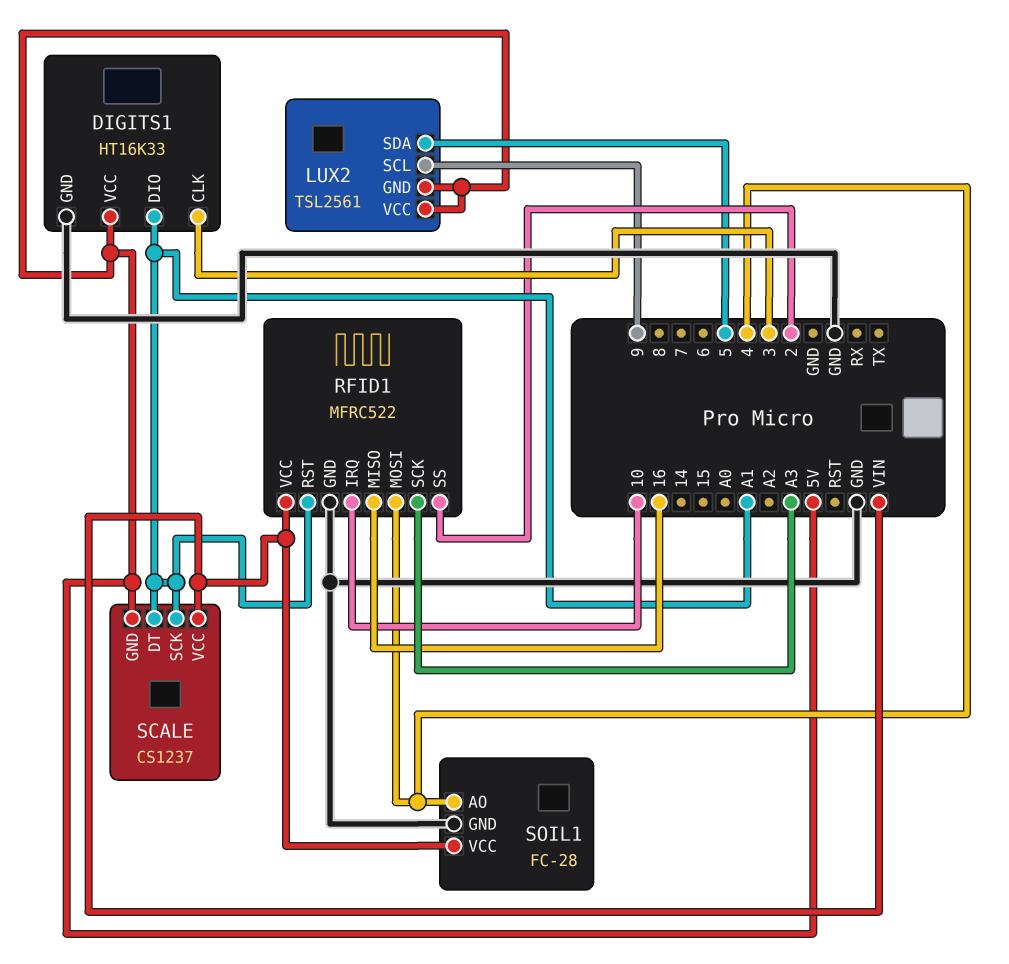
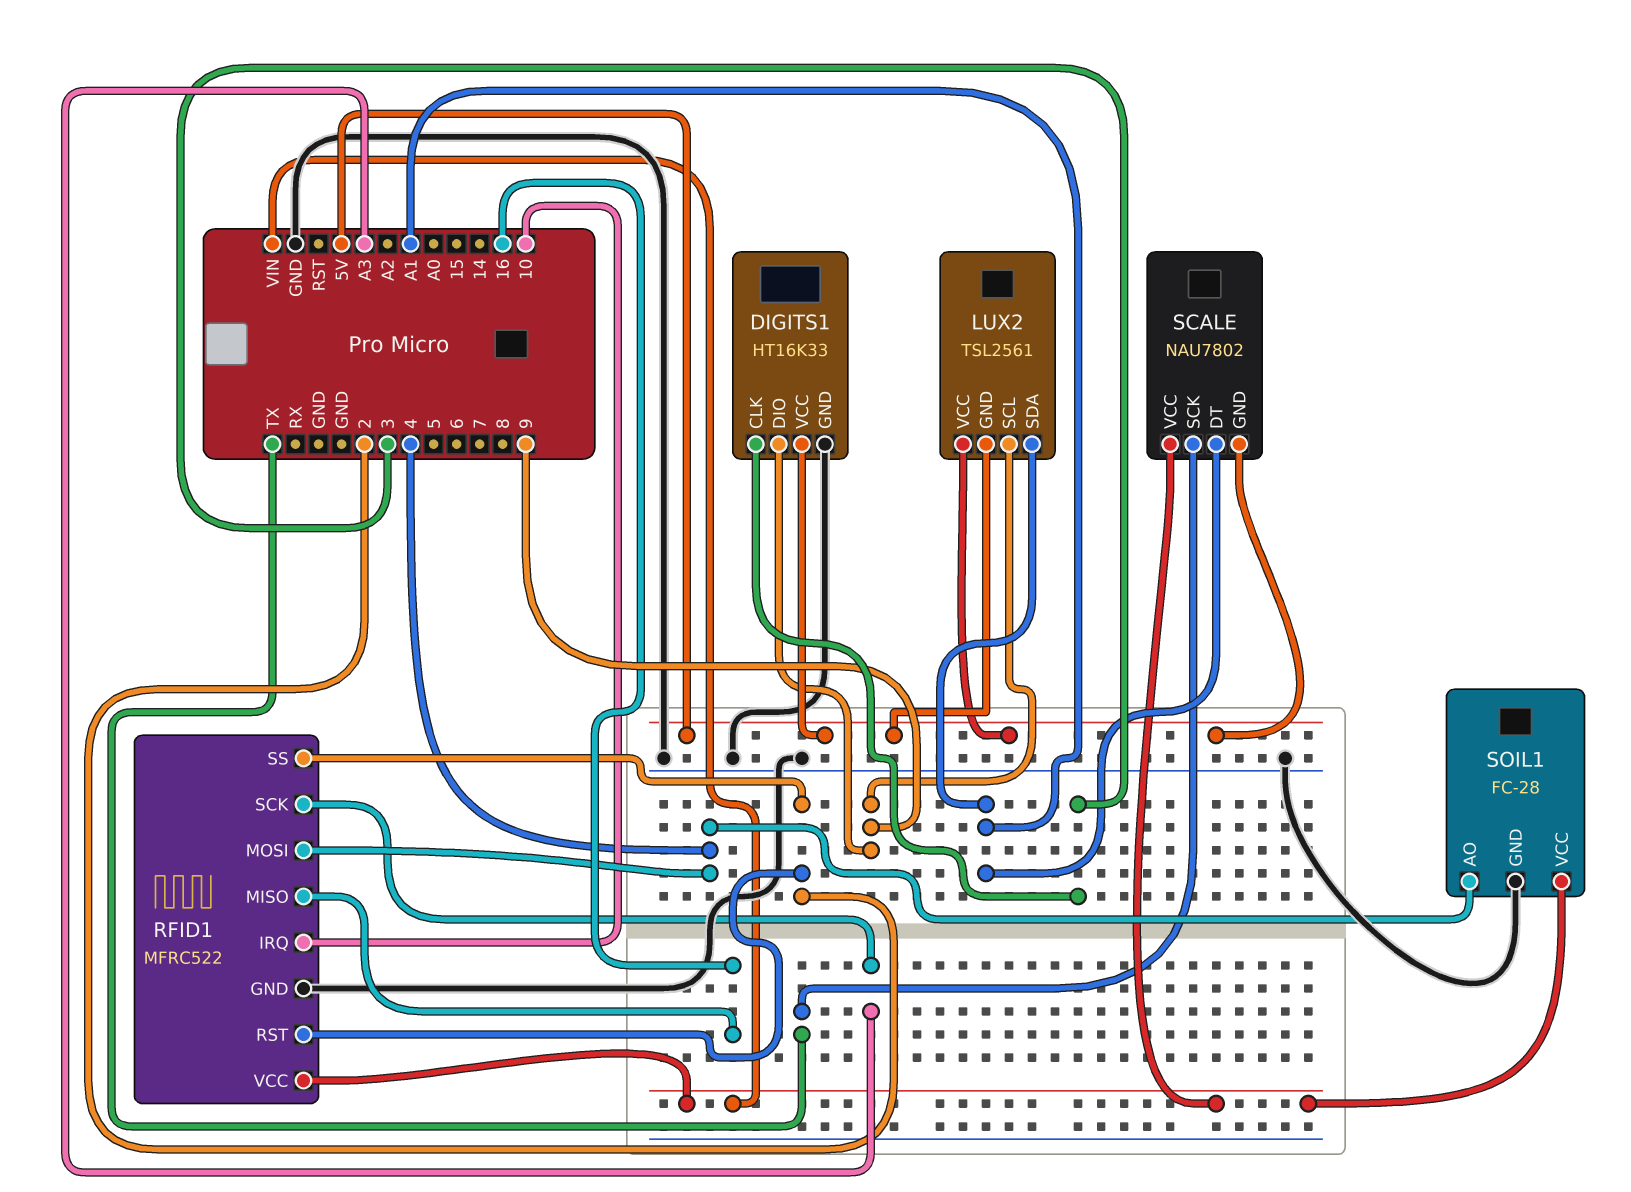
DIGITS1 pin DIO: A1 -> 9
LUX2 pin SDA: 5 -> A1
RFID1 pin RST: A1 -> 2
SCALE: CS1237 -> NAU7802
SCALE pin SCK: A1 -> TX

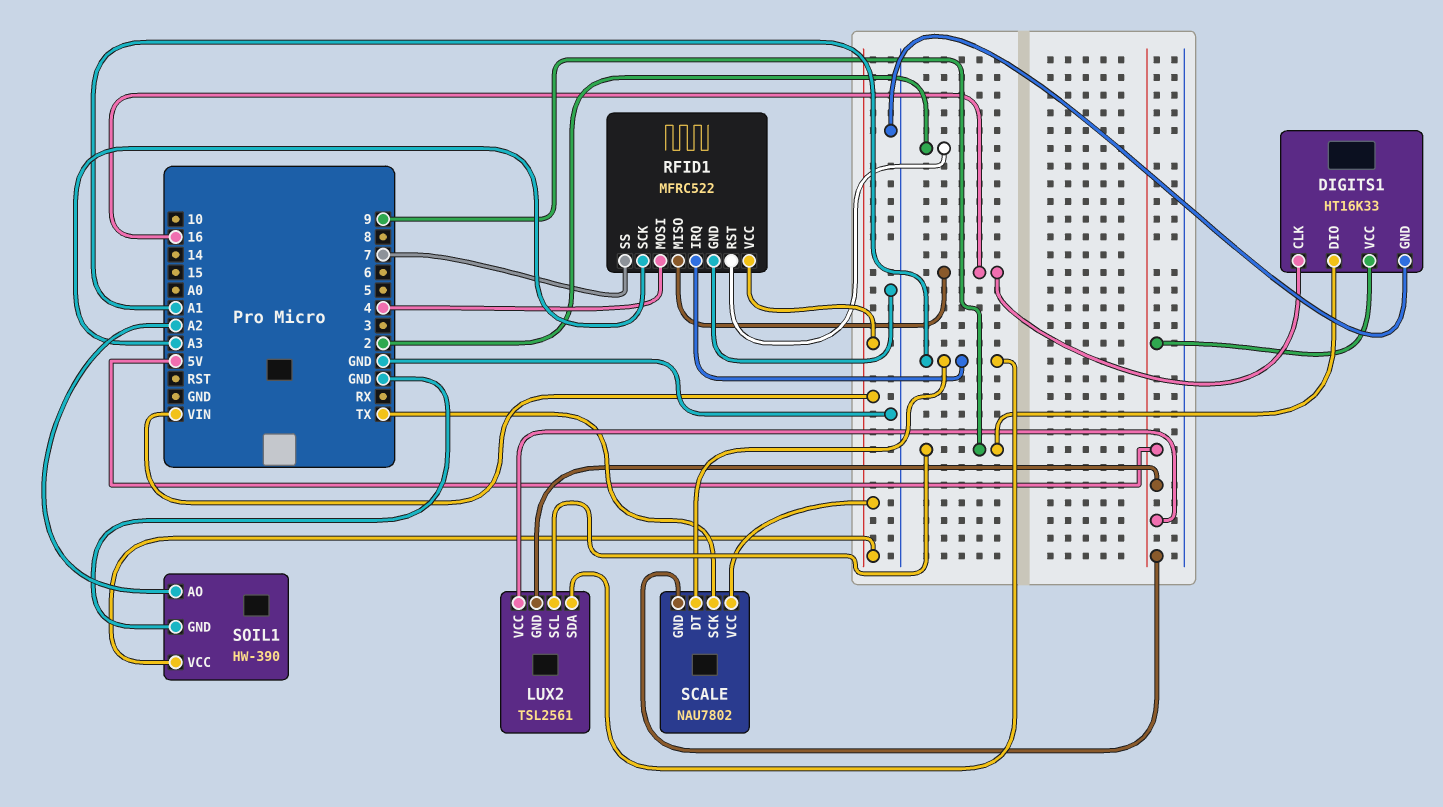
DIGITS1 pin CLK: 3 -> 16
RFID1 pin IRQ: 10 -> A1
RFID1 pin SS: 2 -> 7
SOIL1: FC-28 -> HW-390
SOIL1 pin AO: 4 -> A2

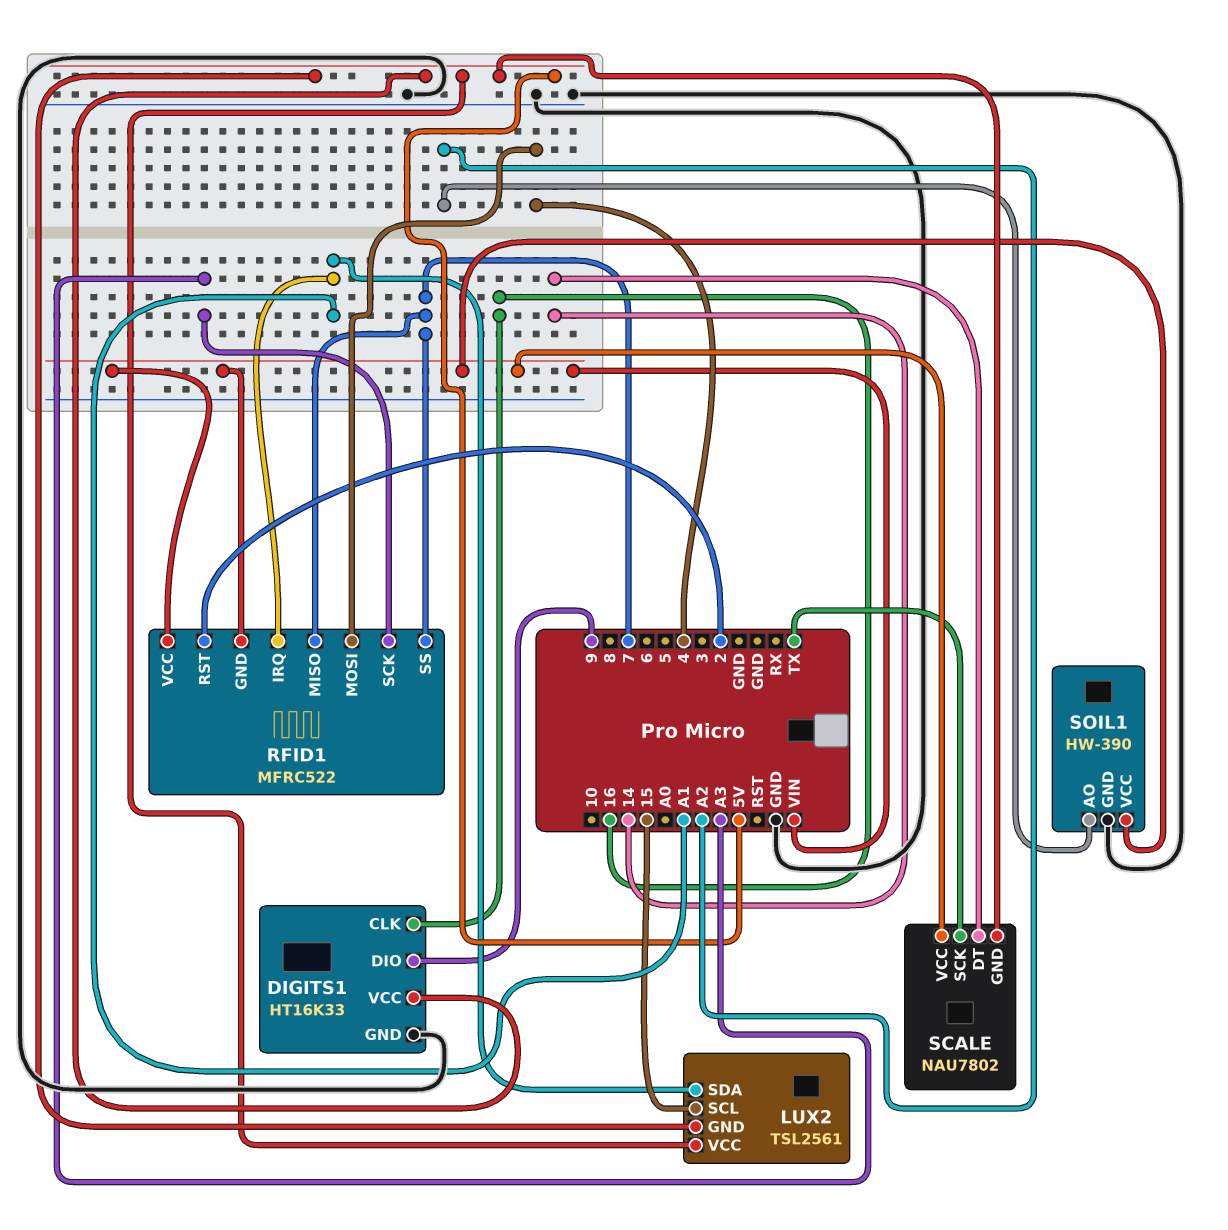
LUX2 pin SCL: 9 -> 15
RFID1 pin GND: GND -> VIN
RFID1 pin MISO: 16 -> 7
SCALE pin DT: A1 -> 14

